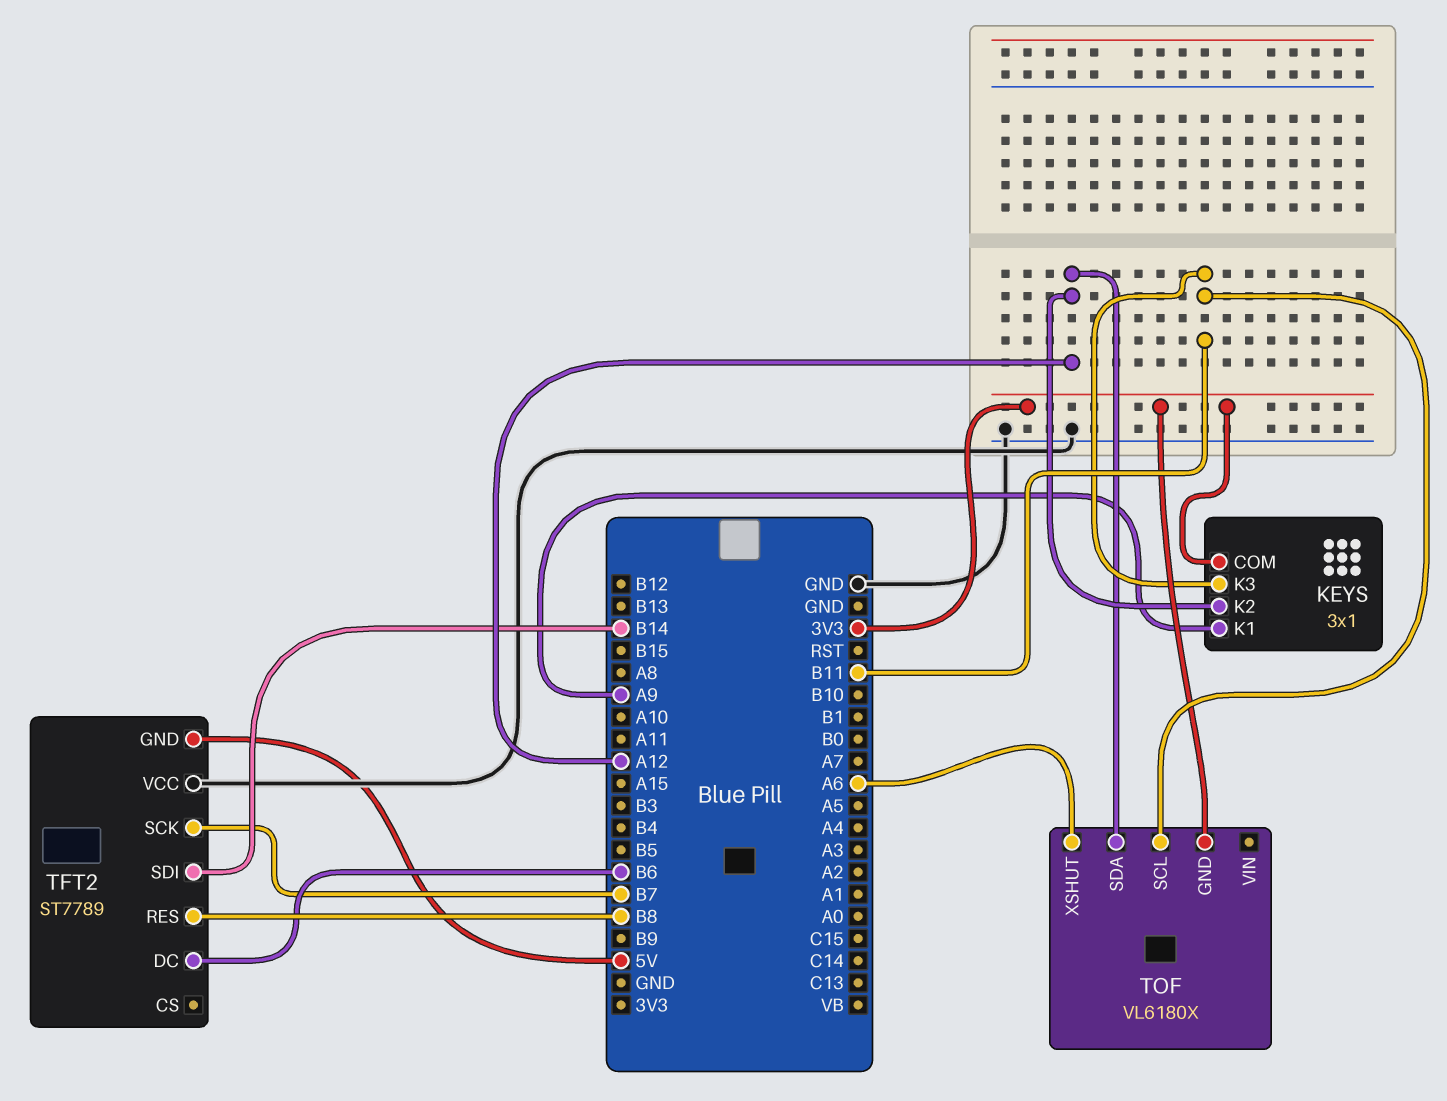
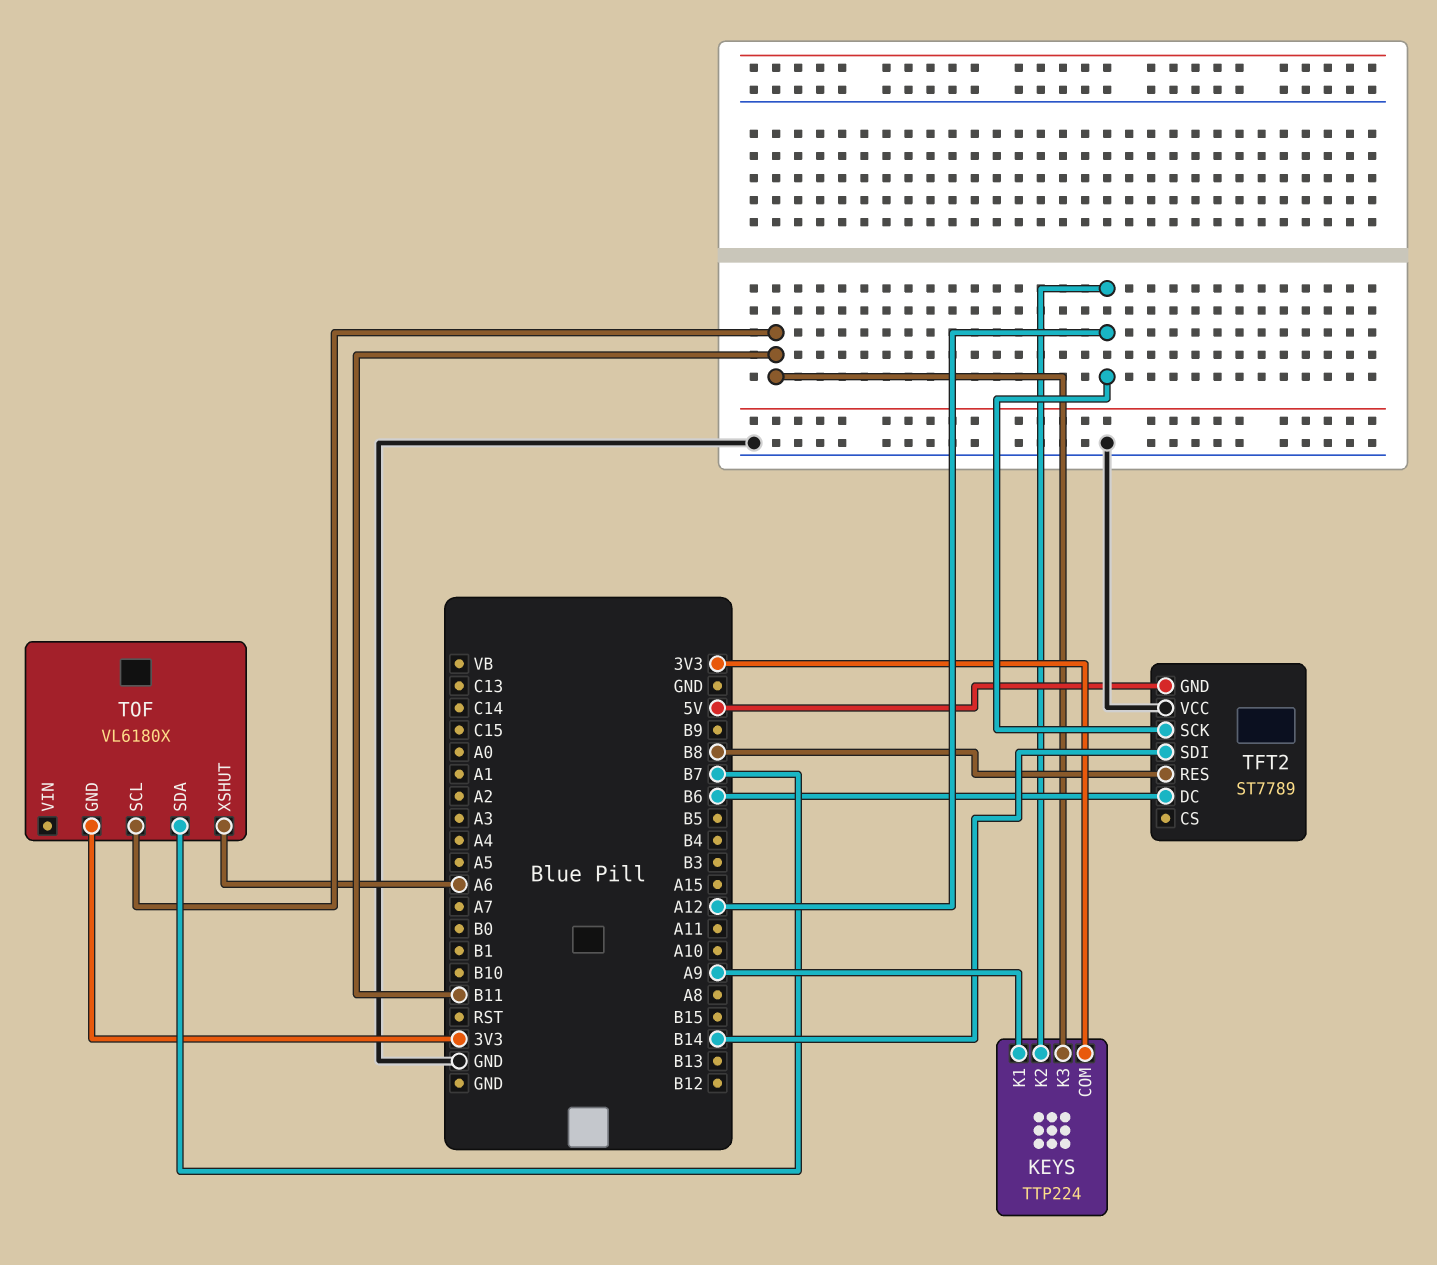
KEYS: 3x1 -> TTP224
TFT2 pin SCK: B7 -> A12
TOF pin SDA: A12 -> B7

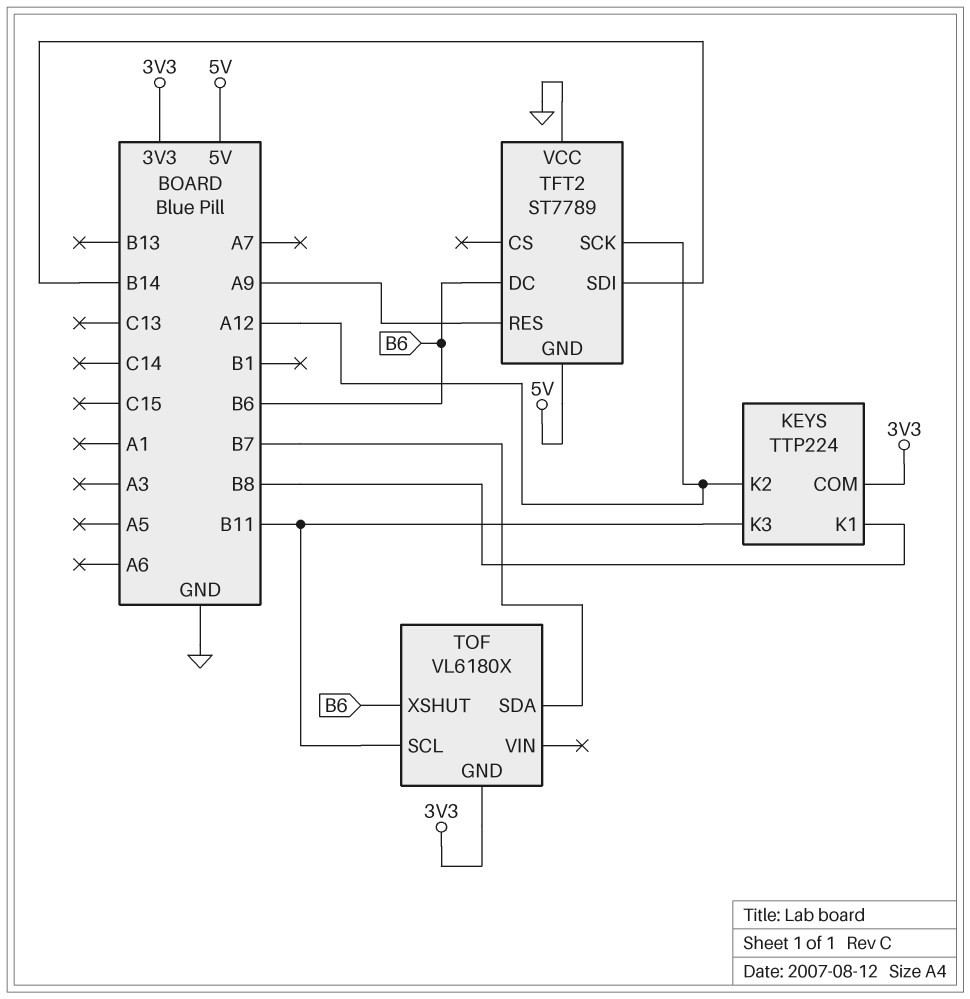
KEYS pin K1: A9 -> B8
TFT2 pin RES: B8 -> A9
TOF pin XSHUT: A6 -> B6

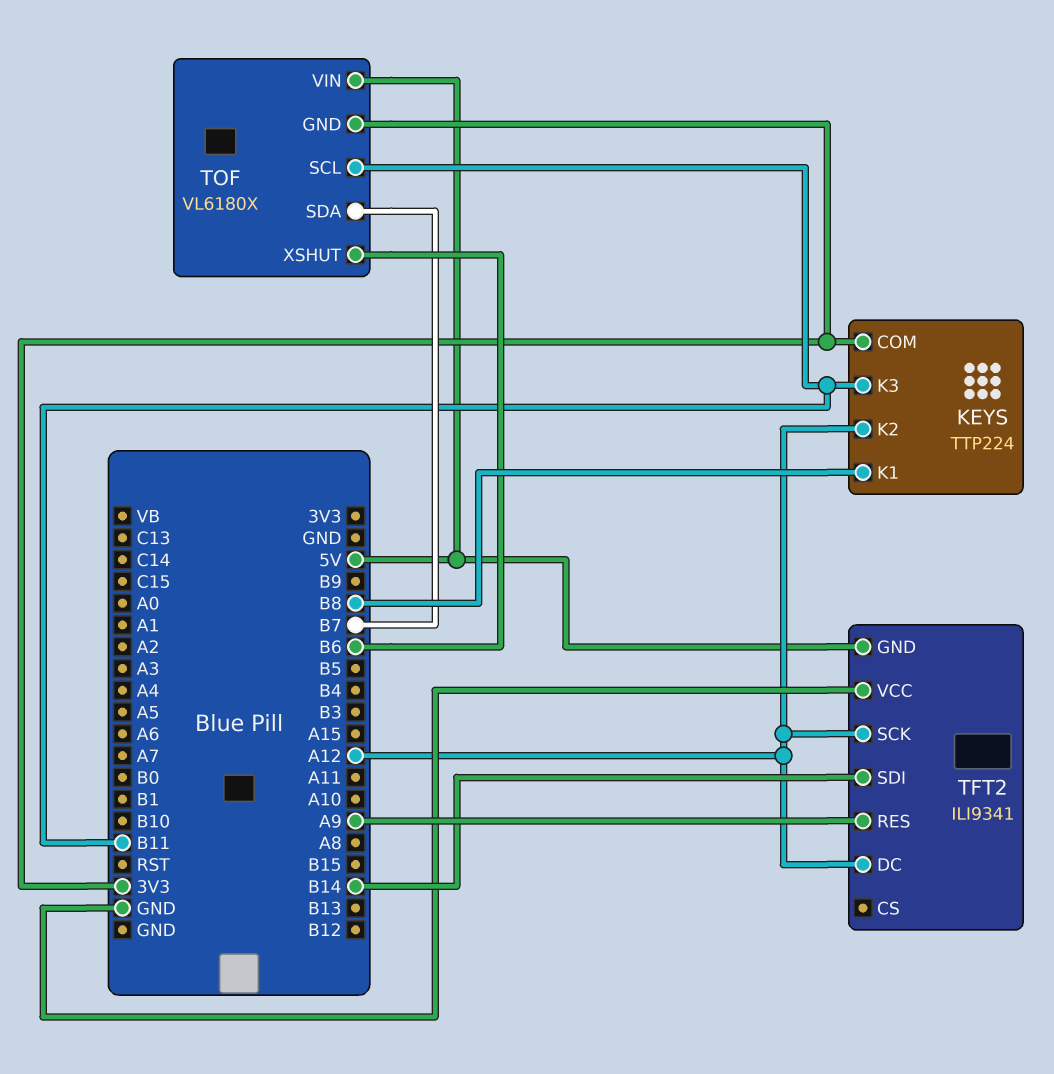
TFT2: ST7789 -> ILI9341
TFT2 pin DC: B6 -> A12
TOF pin VIN: none -> 5V

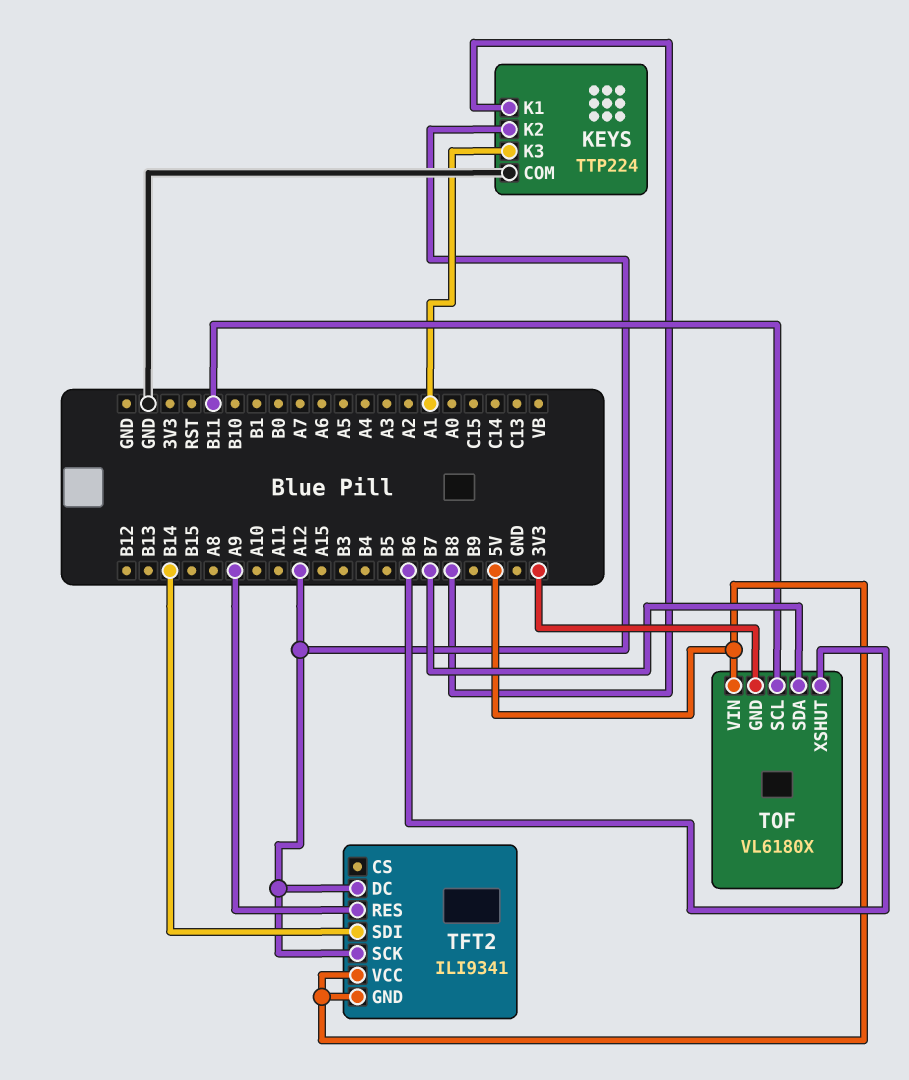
KEYS pin COM: 3V3 -> GND
KEYS pin K3: B11 -> A1
TFT2 pin VCC: GND -> 5V

